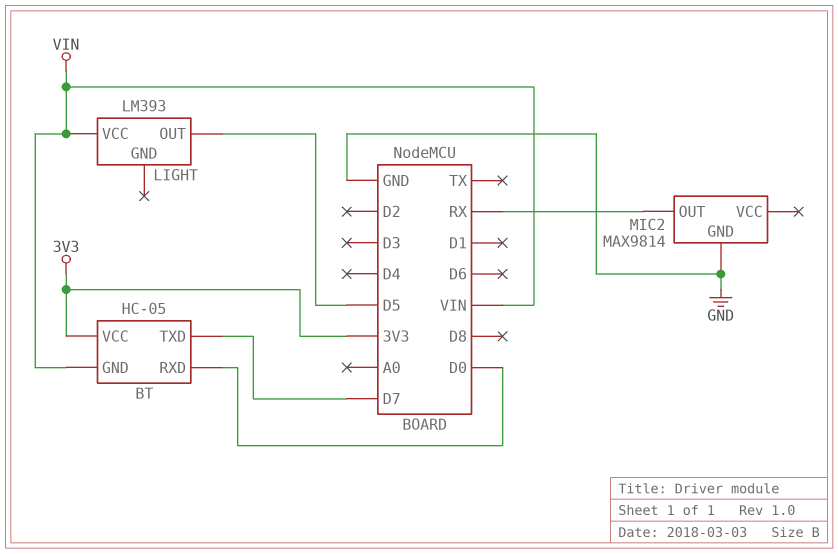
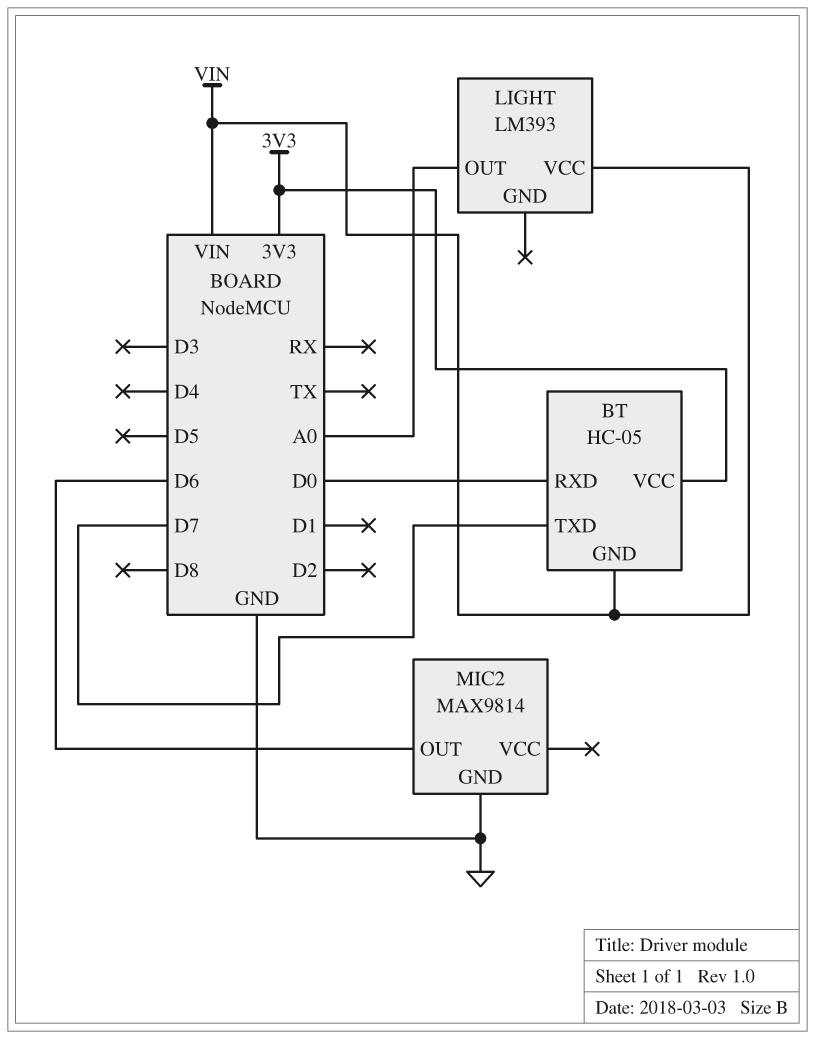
LIGHT pin OUT: D5 -> A0
MIC2 pin OUT: RX -> D6

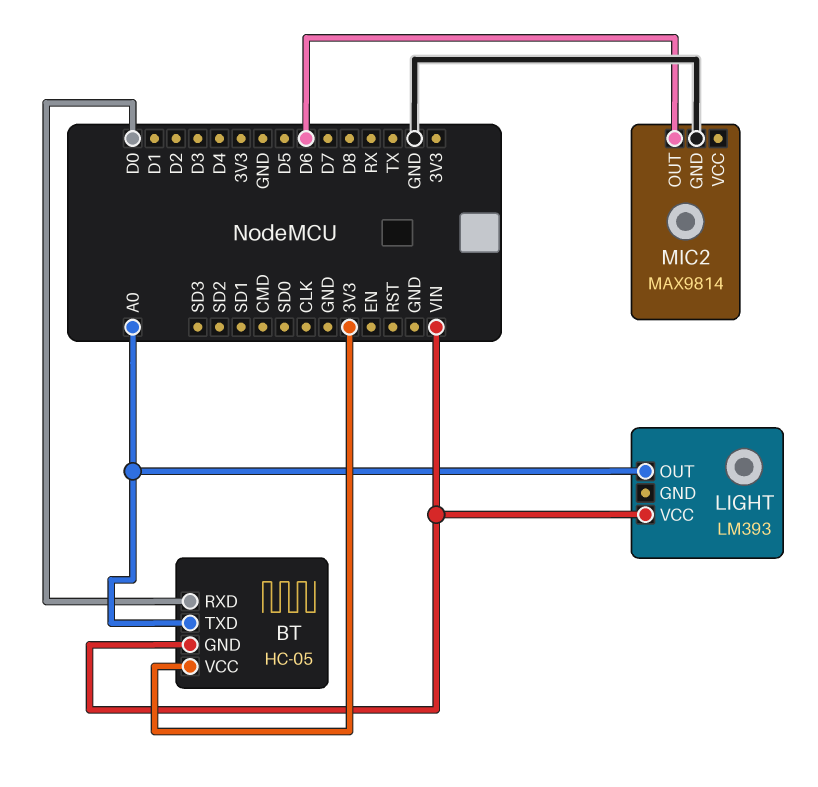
BT pin TXD: D7 -> A0

